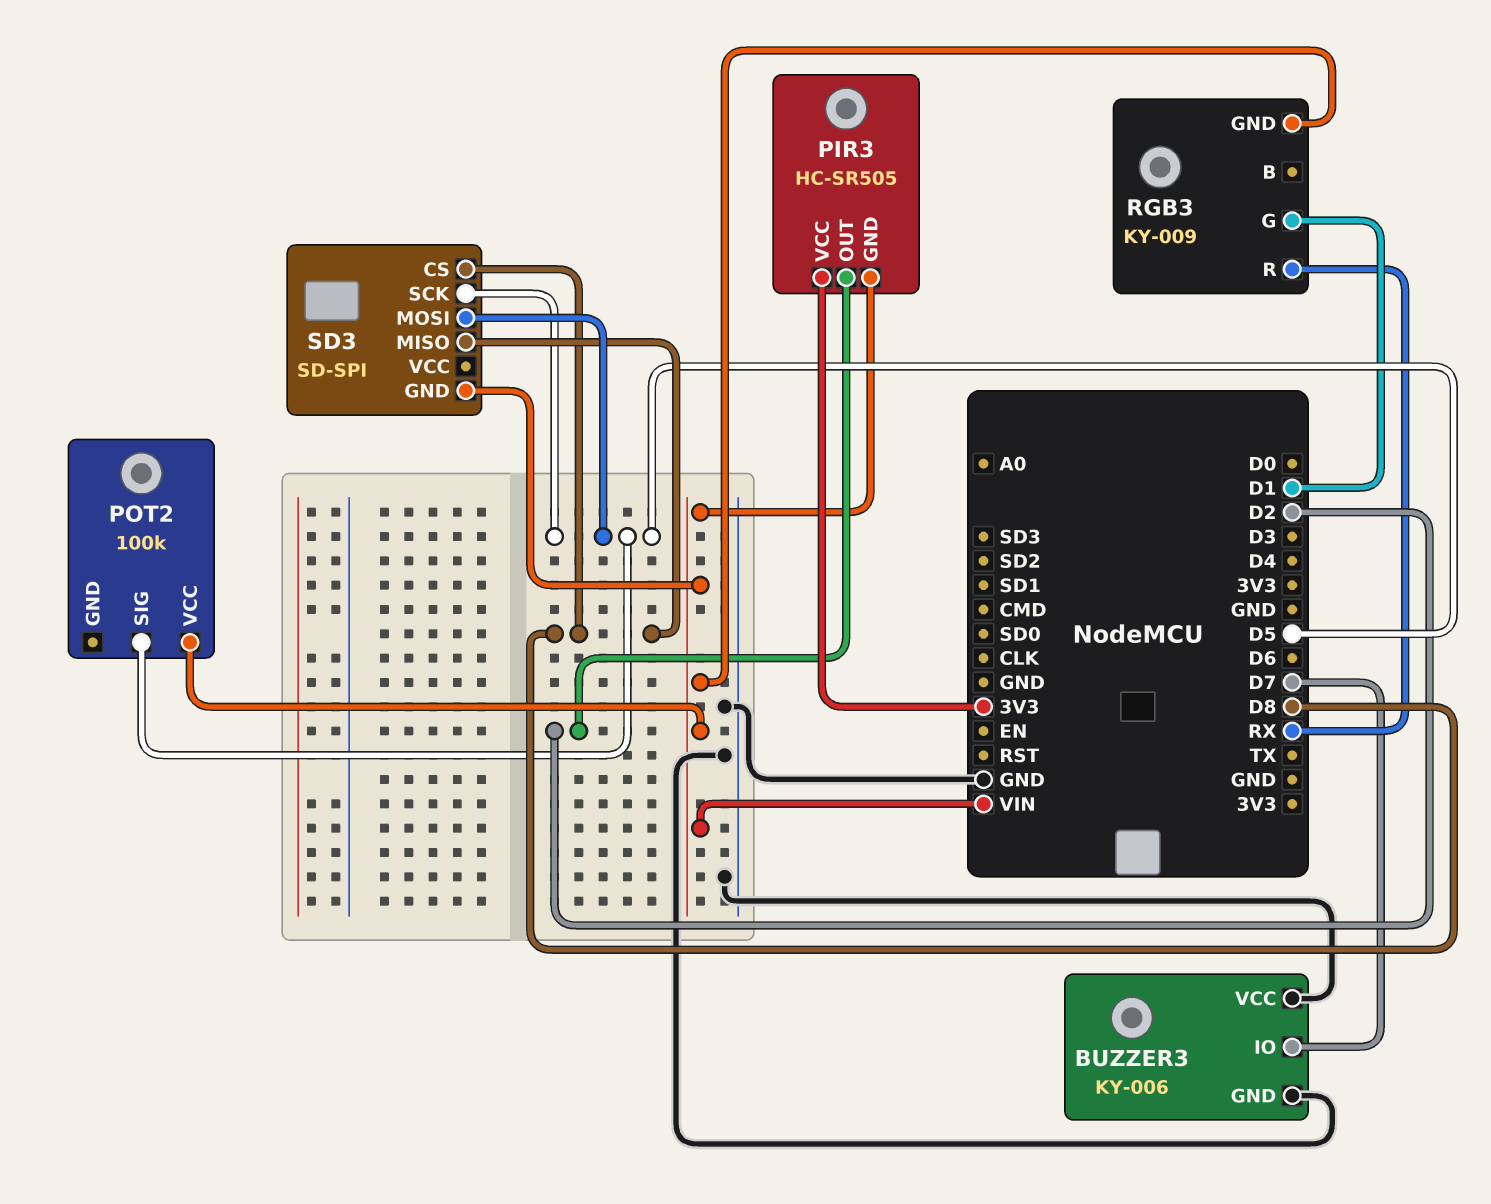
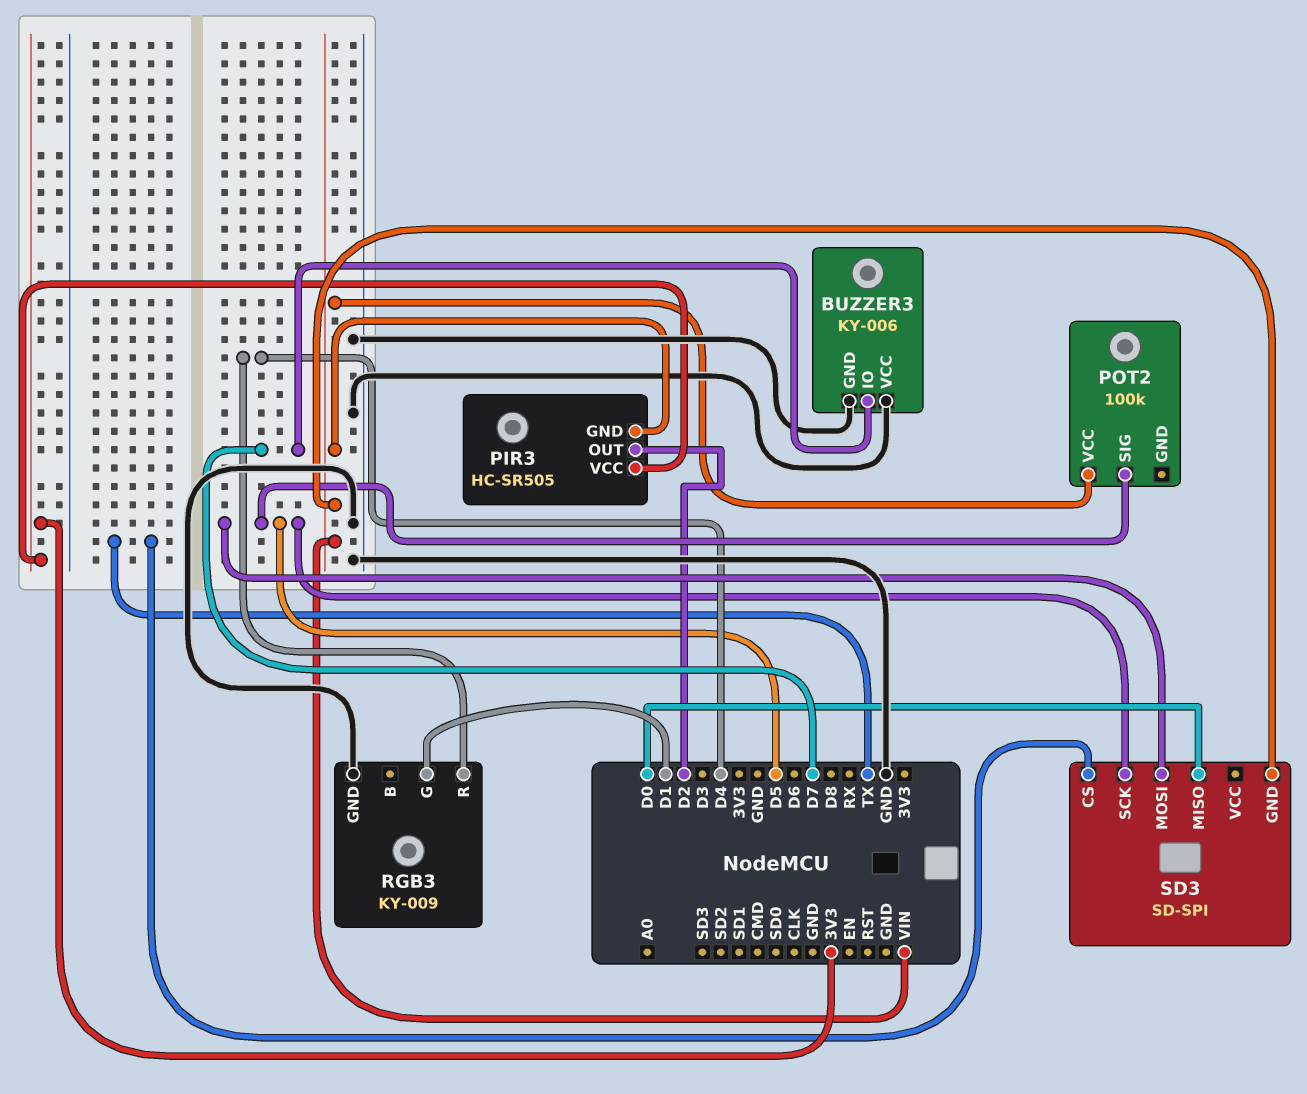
RGB3 pin GND: VIN -> GND
RGB3 pin R: RX -> D4
SD3 pin CS: D8 -> TX
SD3 pin MISO: D8 -> D0

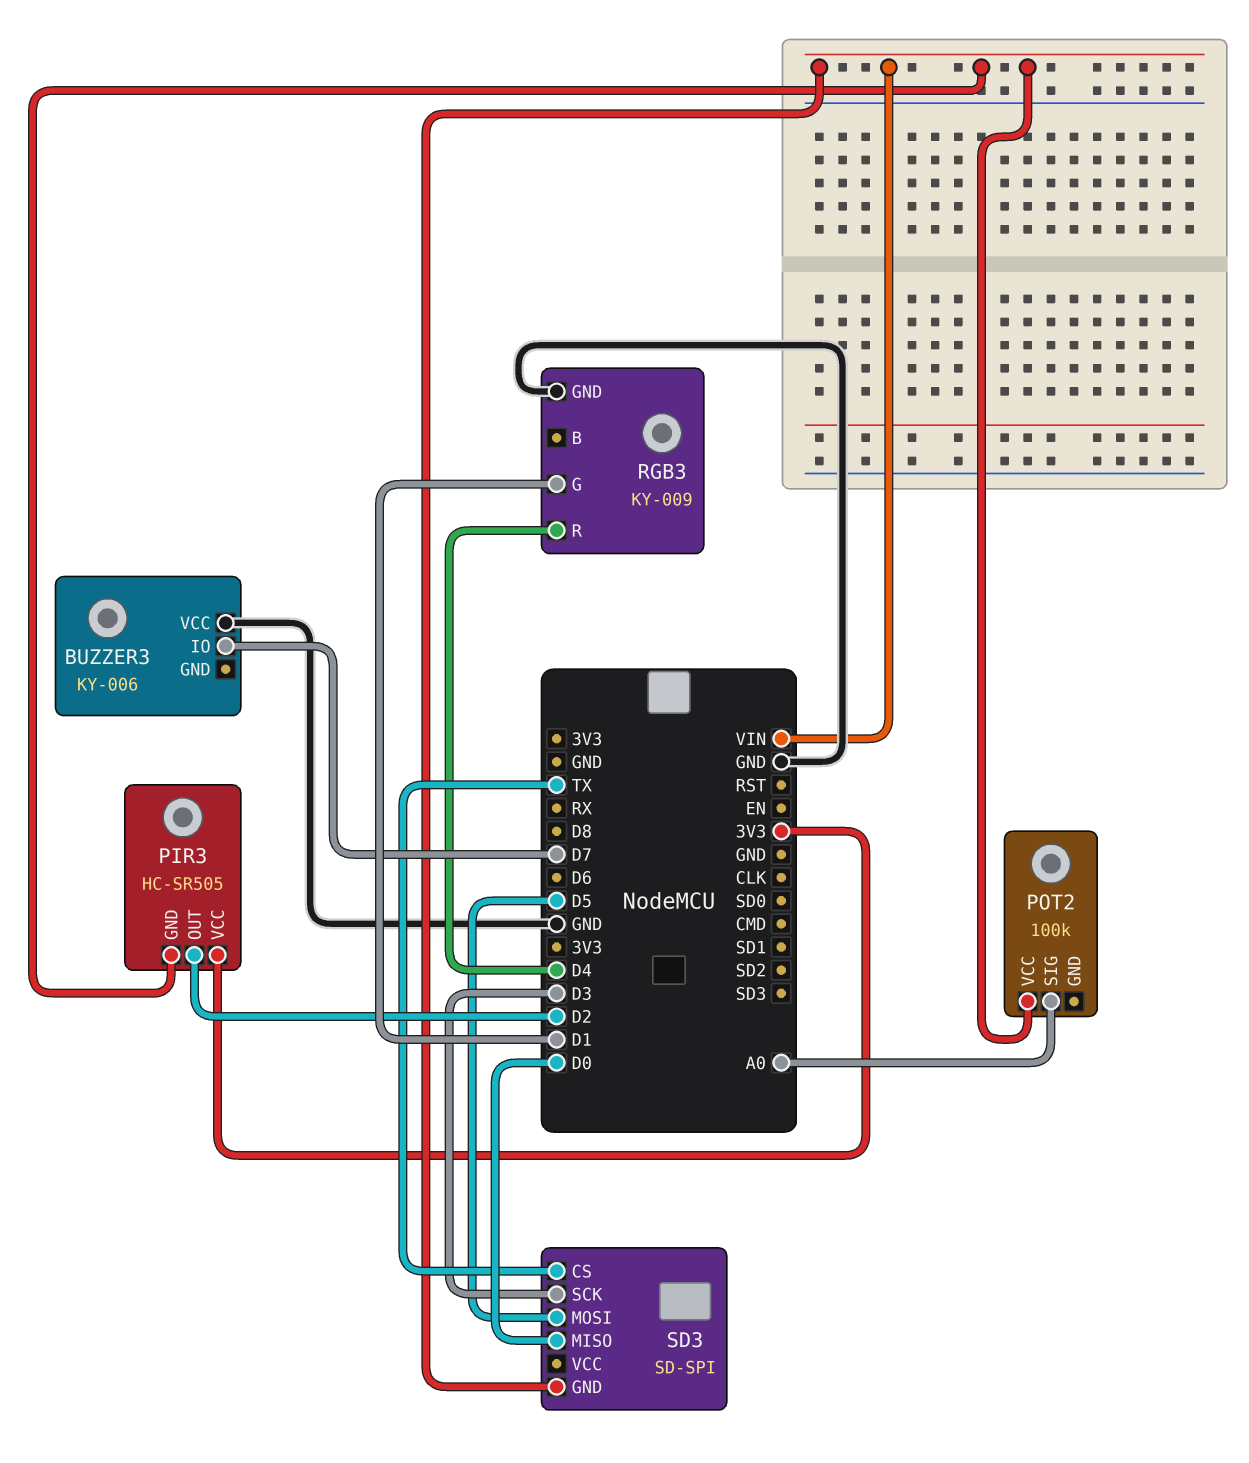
BUZZER3 pin GND: GND -> none
POT2 pin SIG: D5 -> A0
SD3 pin SCK: D5 -> D3

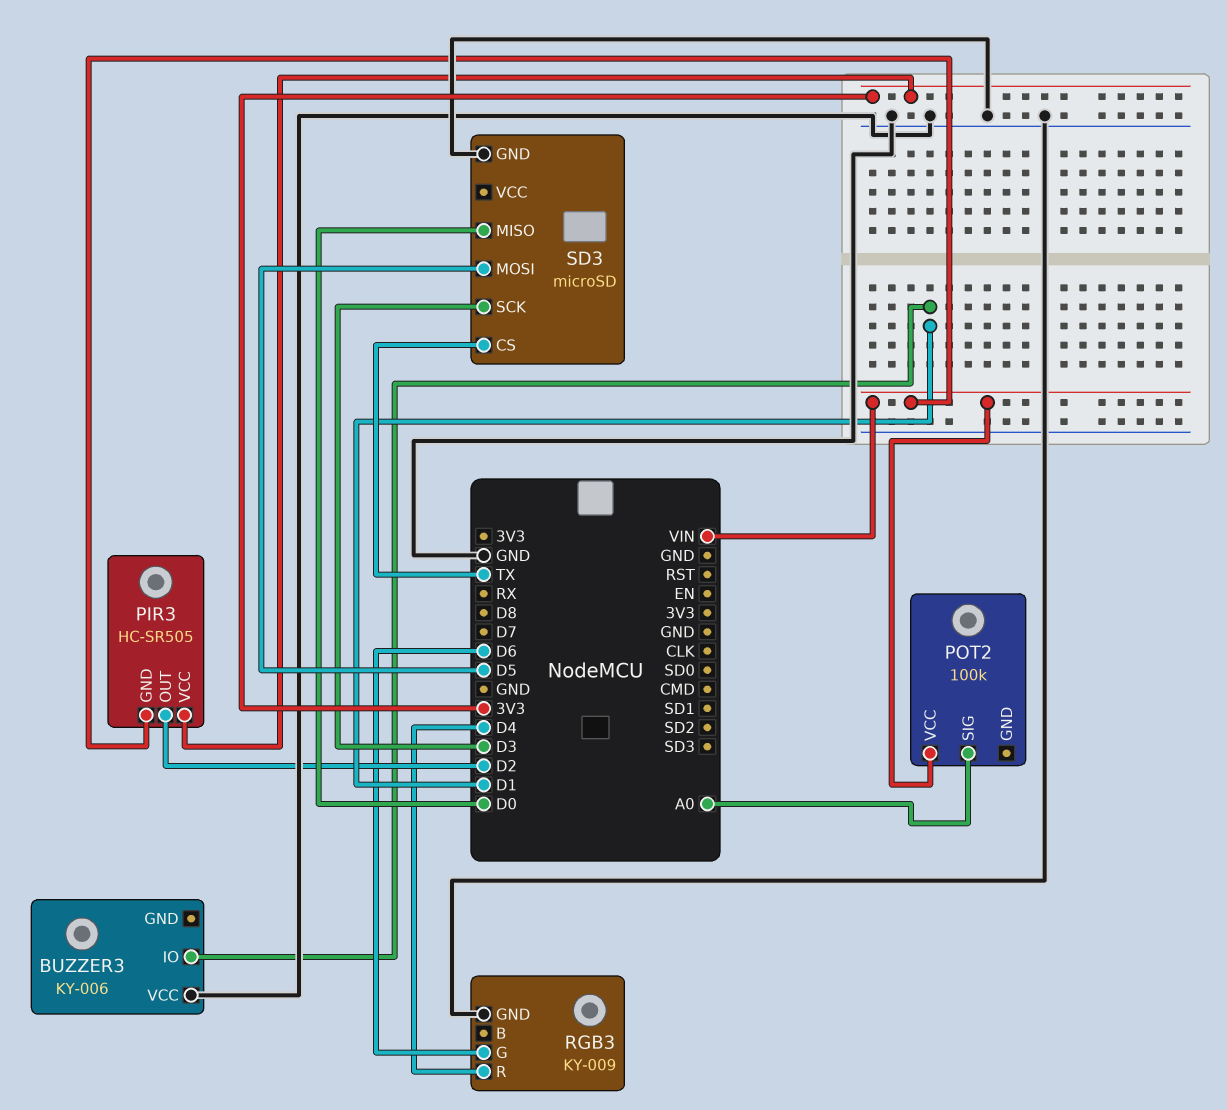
BUZZER3 pin IO: D7 -> D1
RGB3 pin G: D1 -> D6
SD3: SD-SPI -> microSD
SD3 pin GND: VIN -> GND

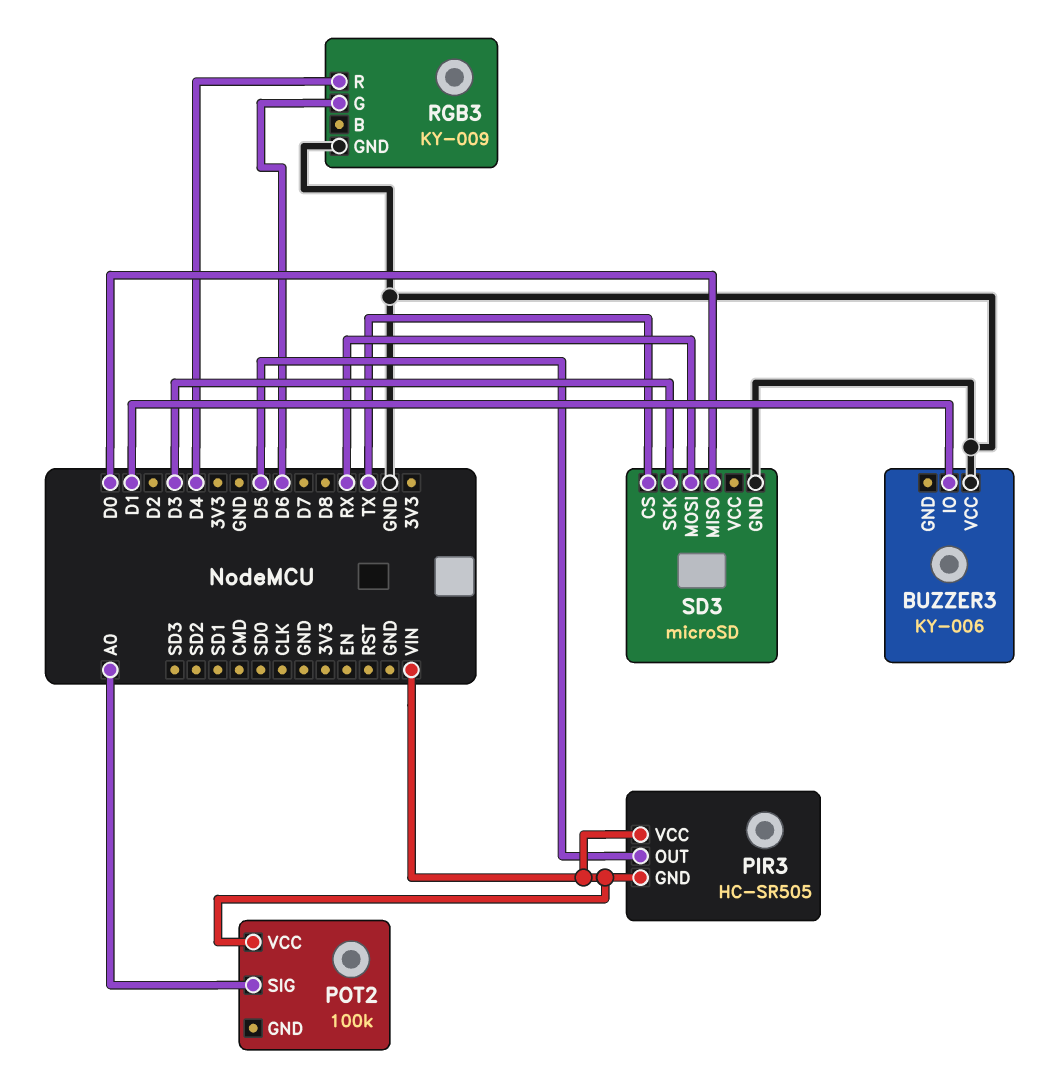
PIR3 pin OUT: D2 -> D5
PIR3 pin VCC: 3V3 -> VIN
SD3 pin MOSI: D5 -> RX

